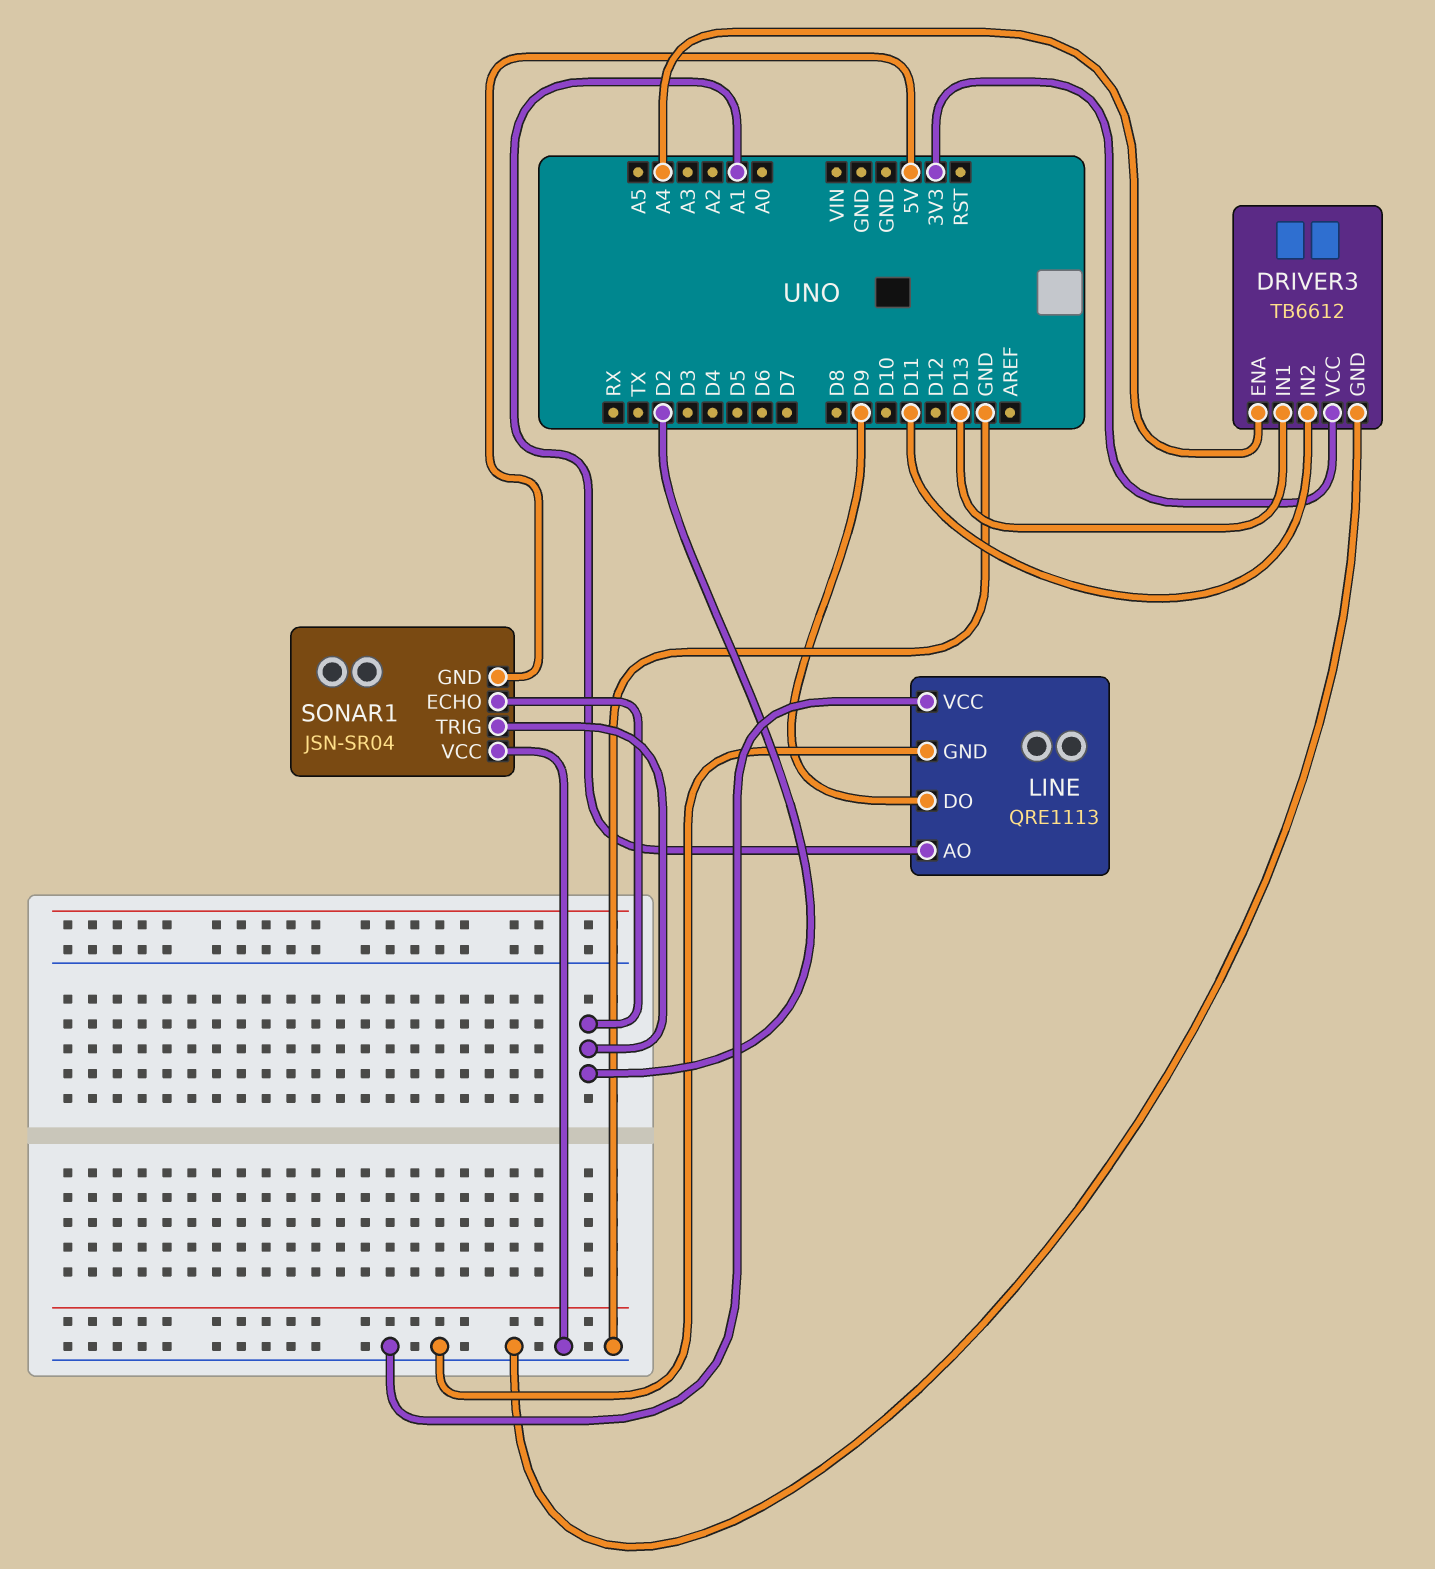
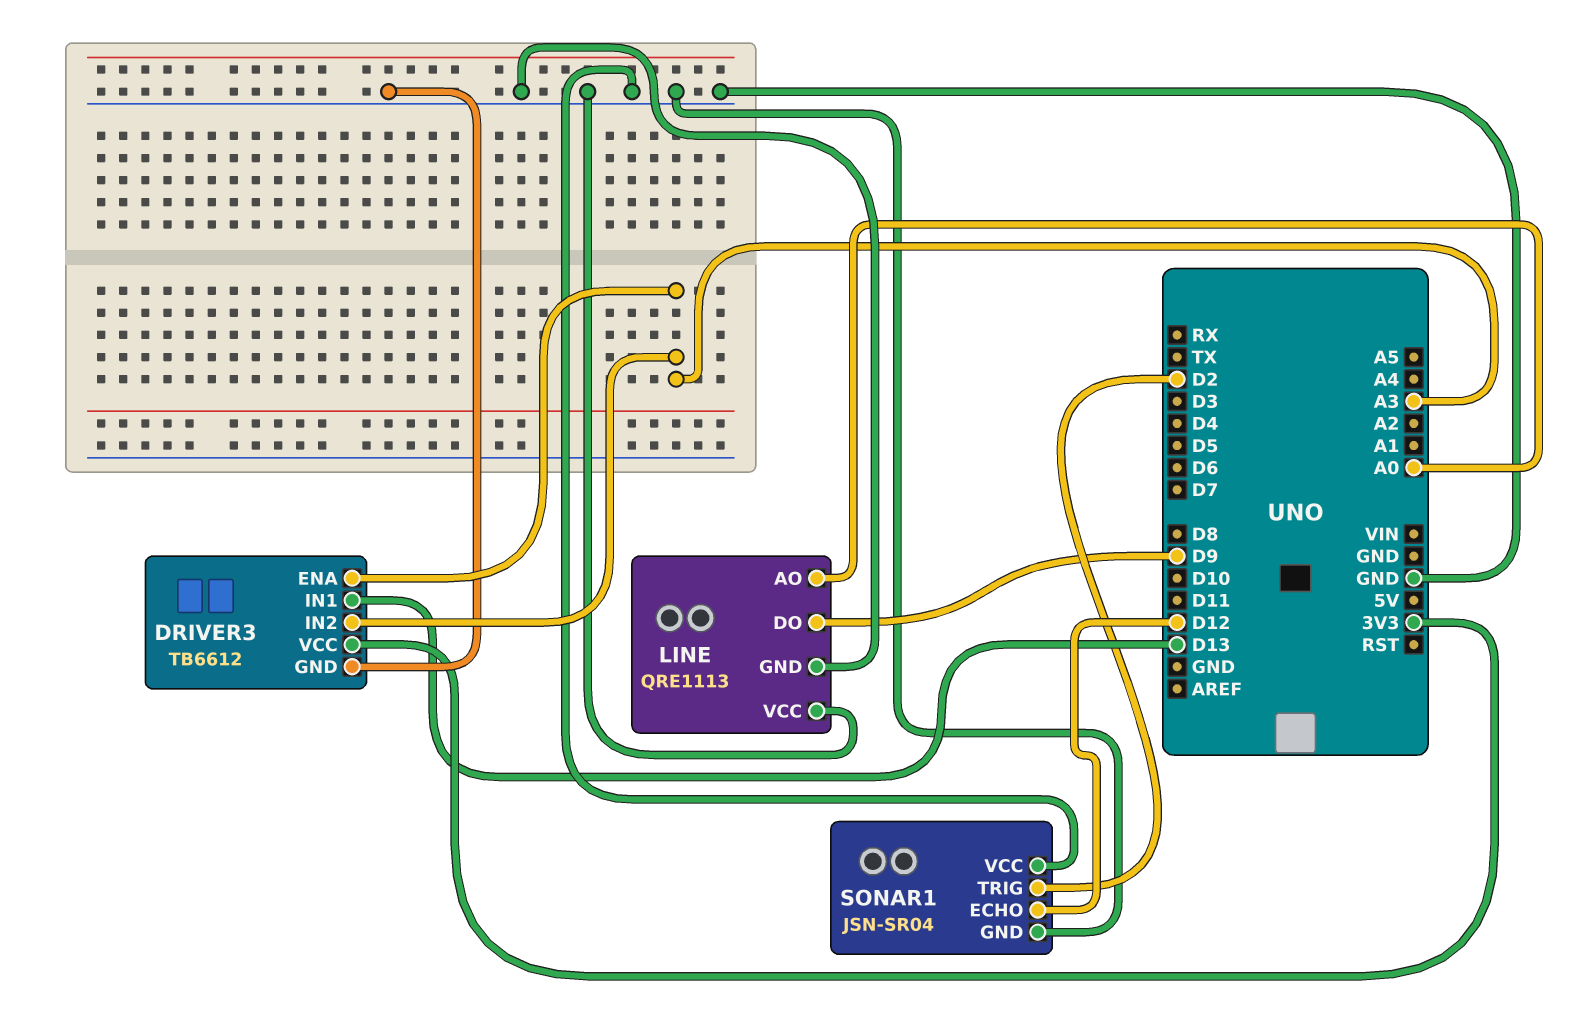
DRIVER3 pin ENA: A4 -> A3
DRIVER3 pin IN2: D11 -> A3
LINE pin AO: A1 -> A0
SONAR1 pin ECHO: D2 -> D12
SONAR1 pin GND: 5V -> GND

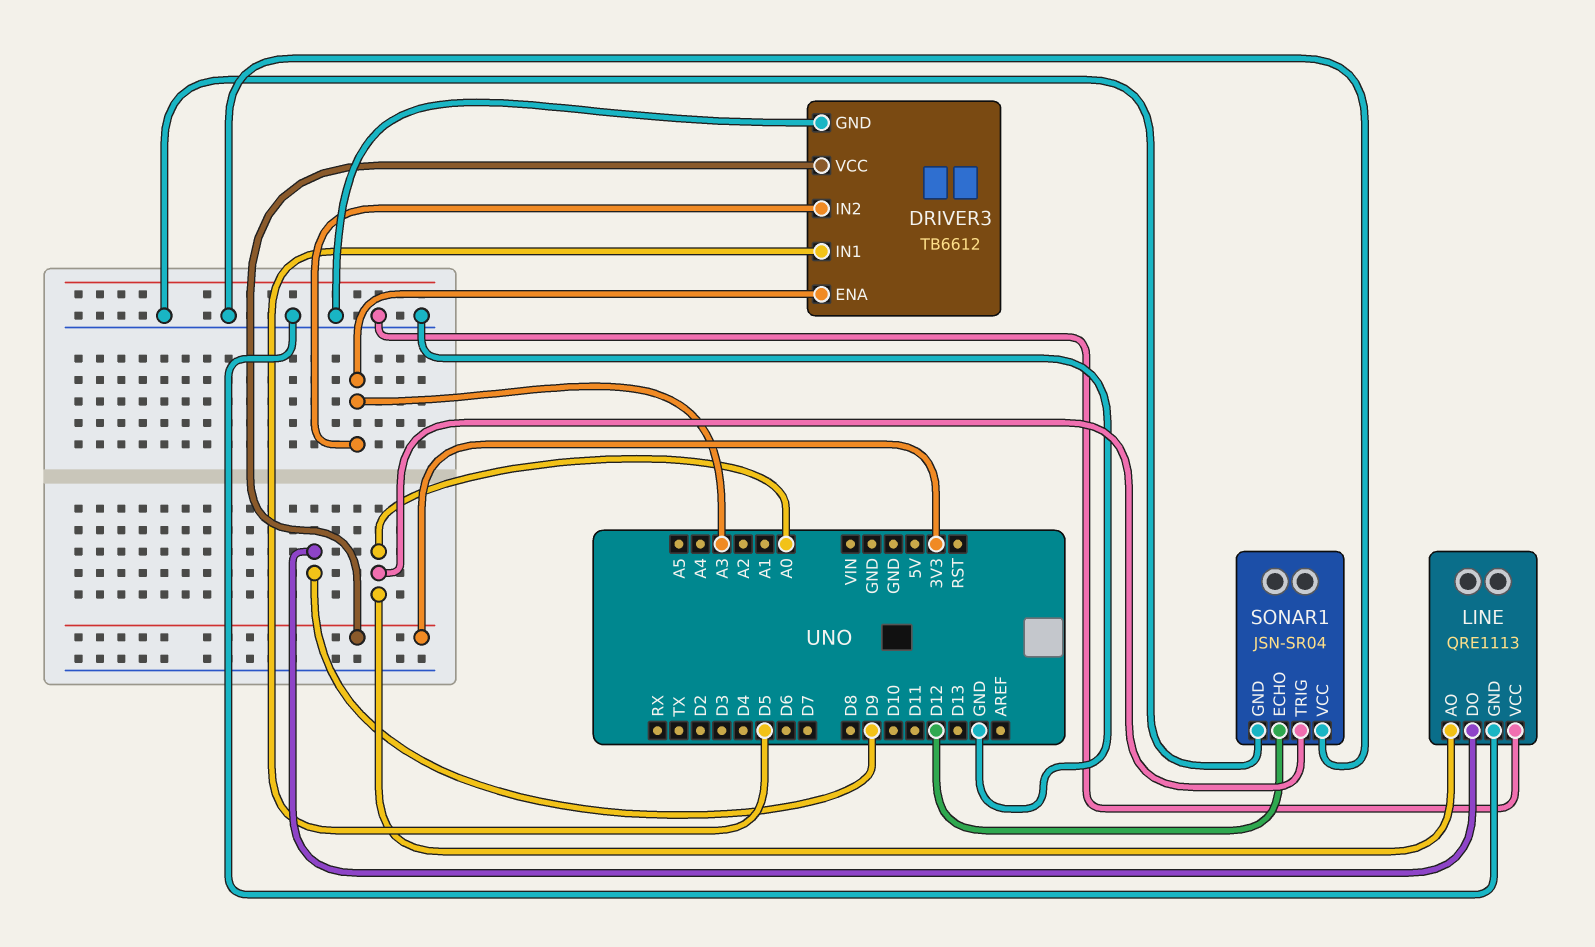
DRIVER3 pin IN1: D13 -> D5
SONAR1 pin TRIG: D2 -> A0

